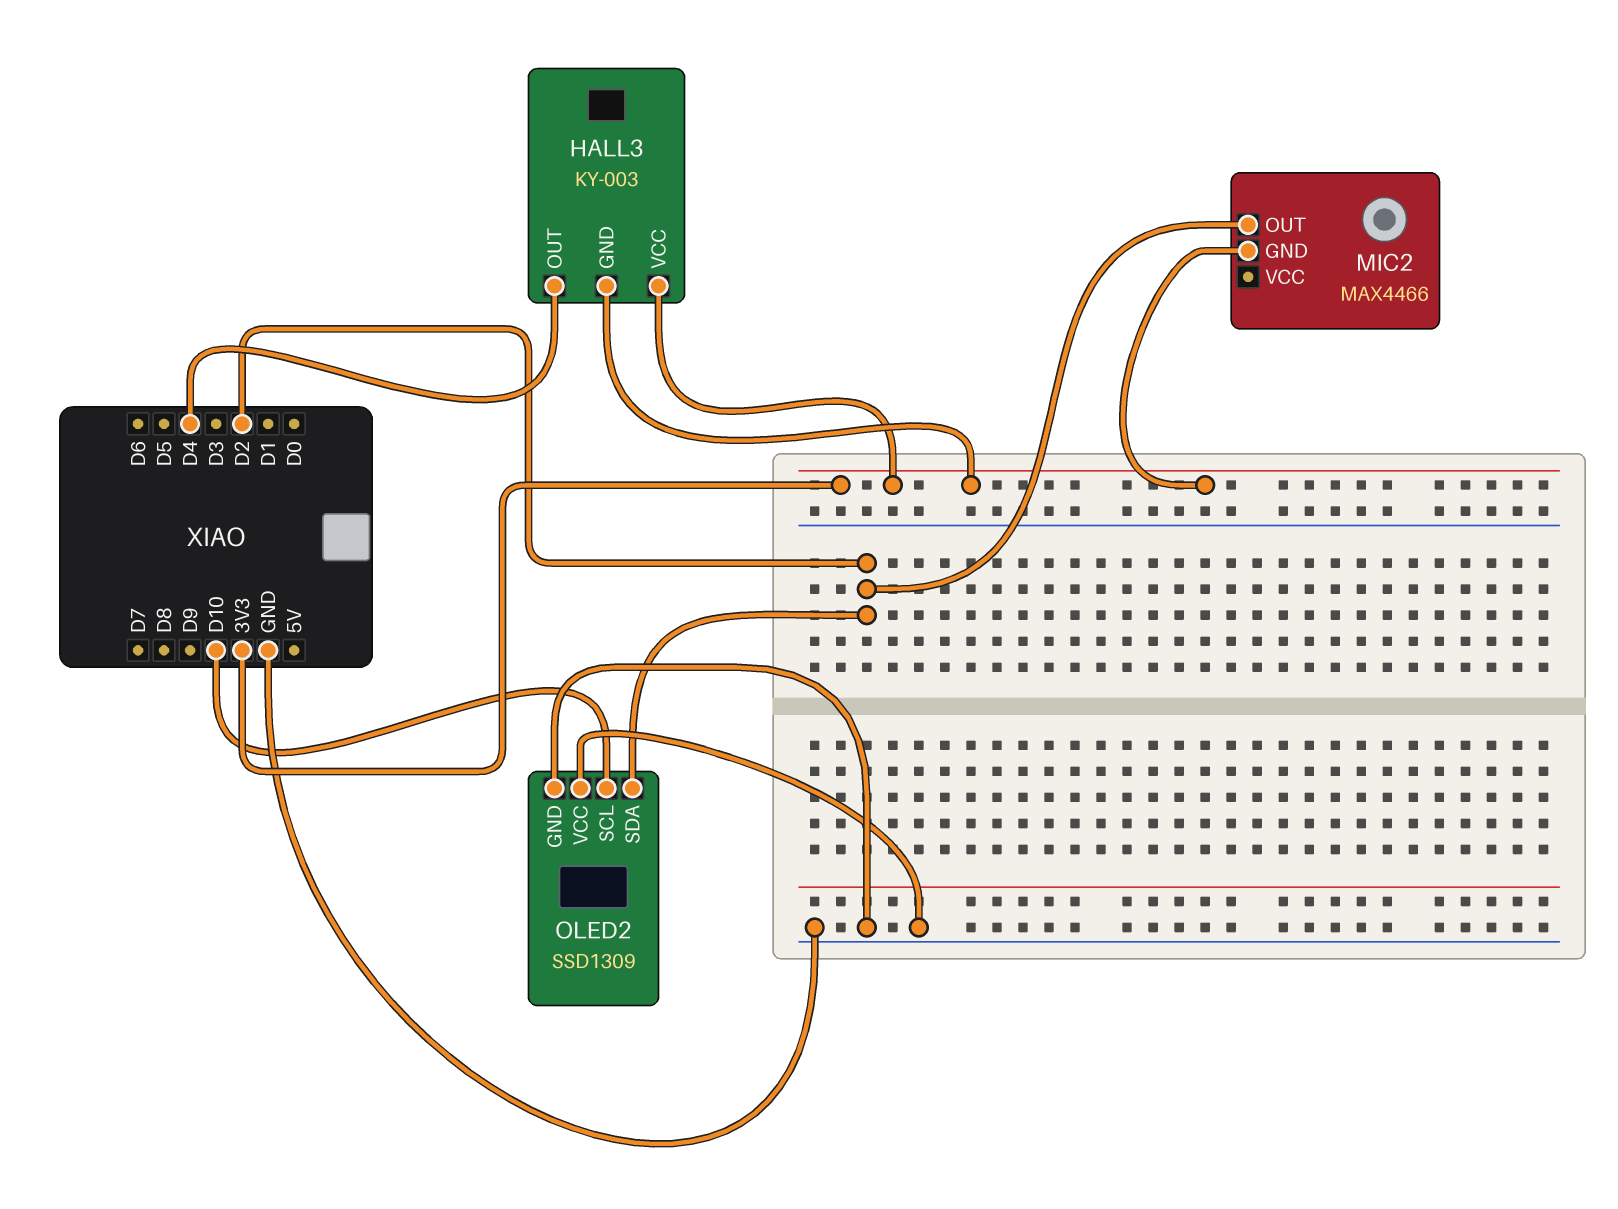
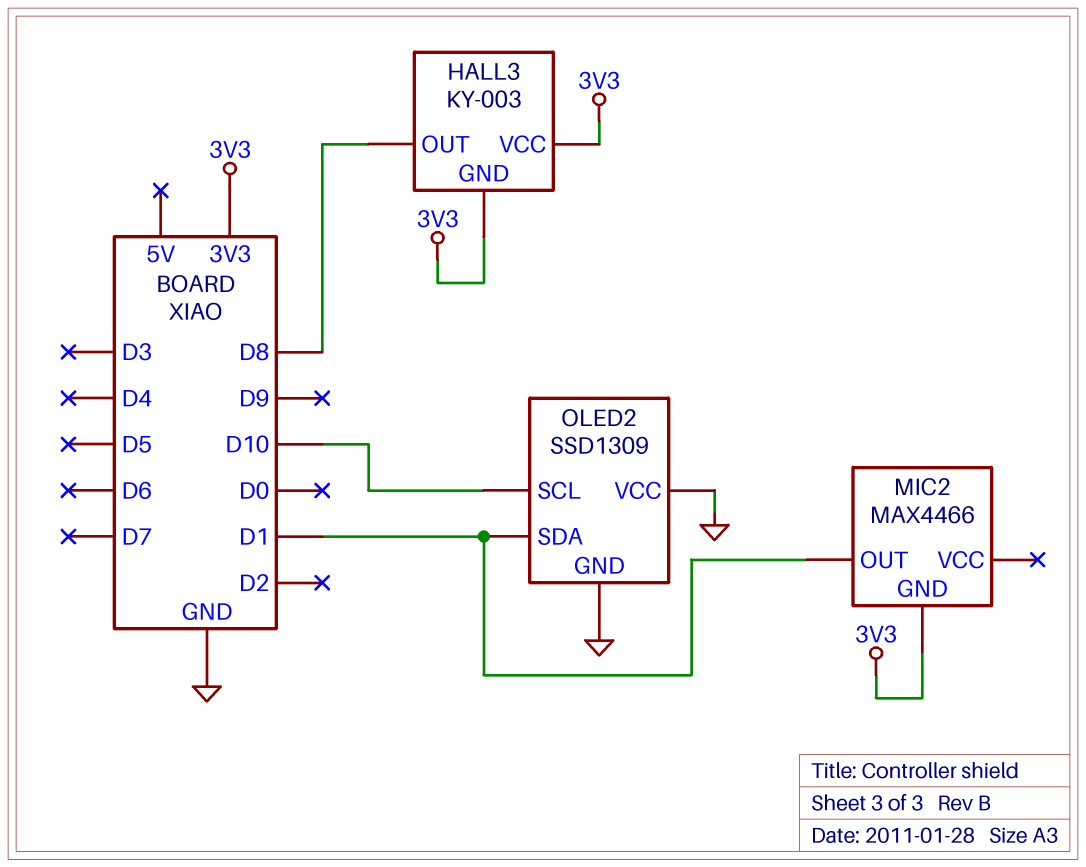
HALL3 pin OUT: D4 -> D8
MIC2 pin OUT: D2 -> D1
OLED2 pin SDA: D2 -> D1

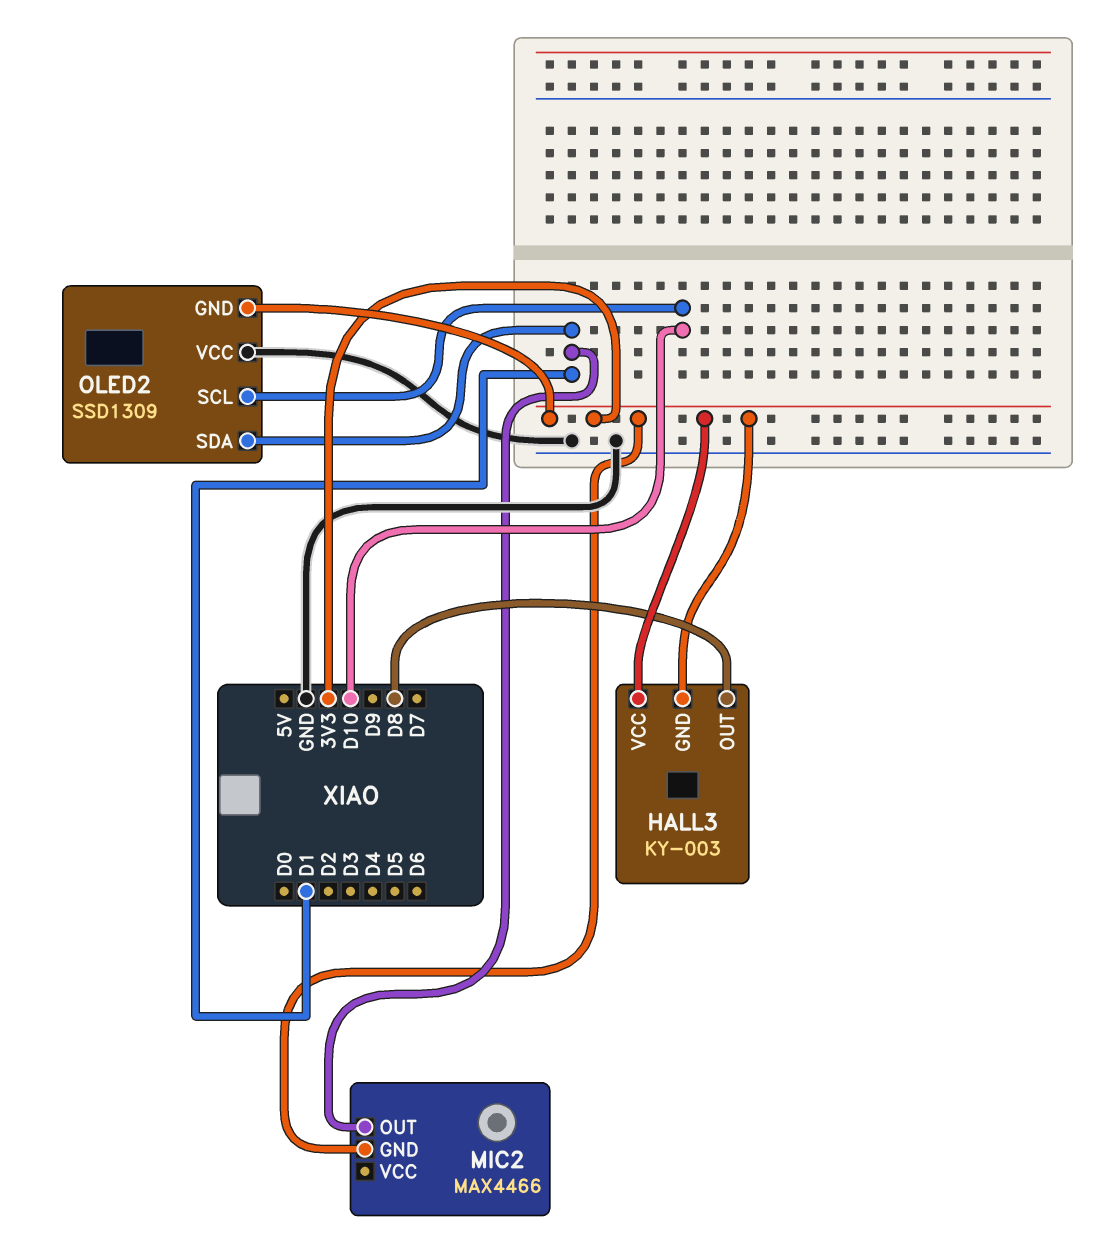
OLED2 pin GND: GND -> 3V3

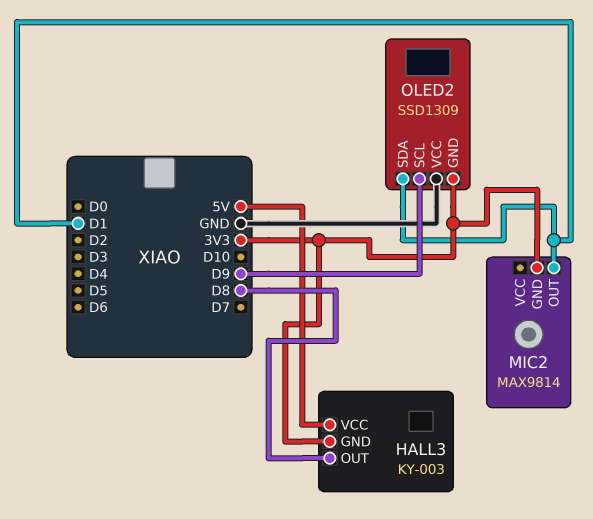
HALL3 pin VCC: 3V3 -> 5V
MIC2: MAX4466 -> MAX9814
OLED2 pin SCL: D10 -> D9

